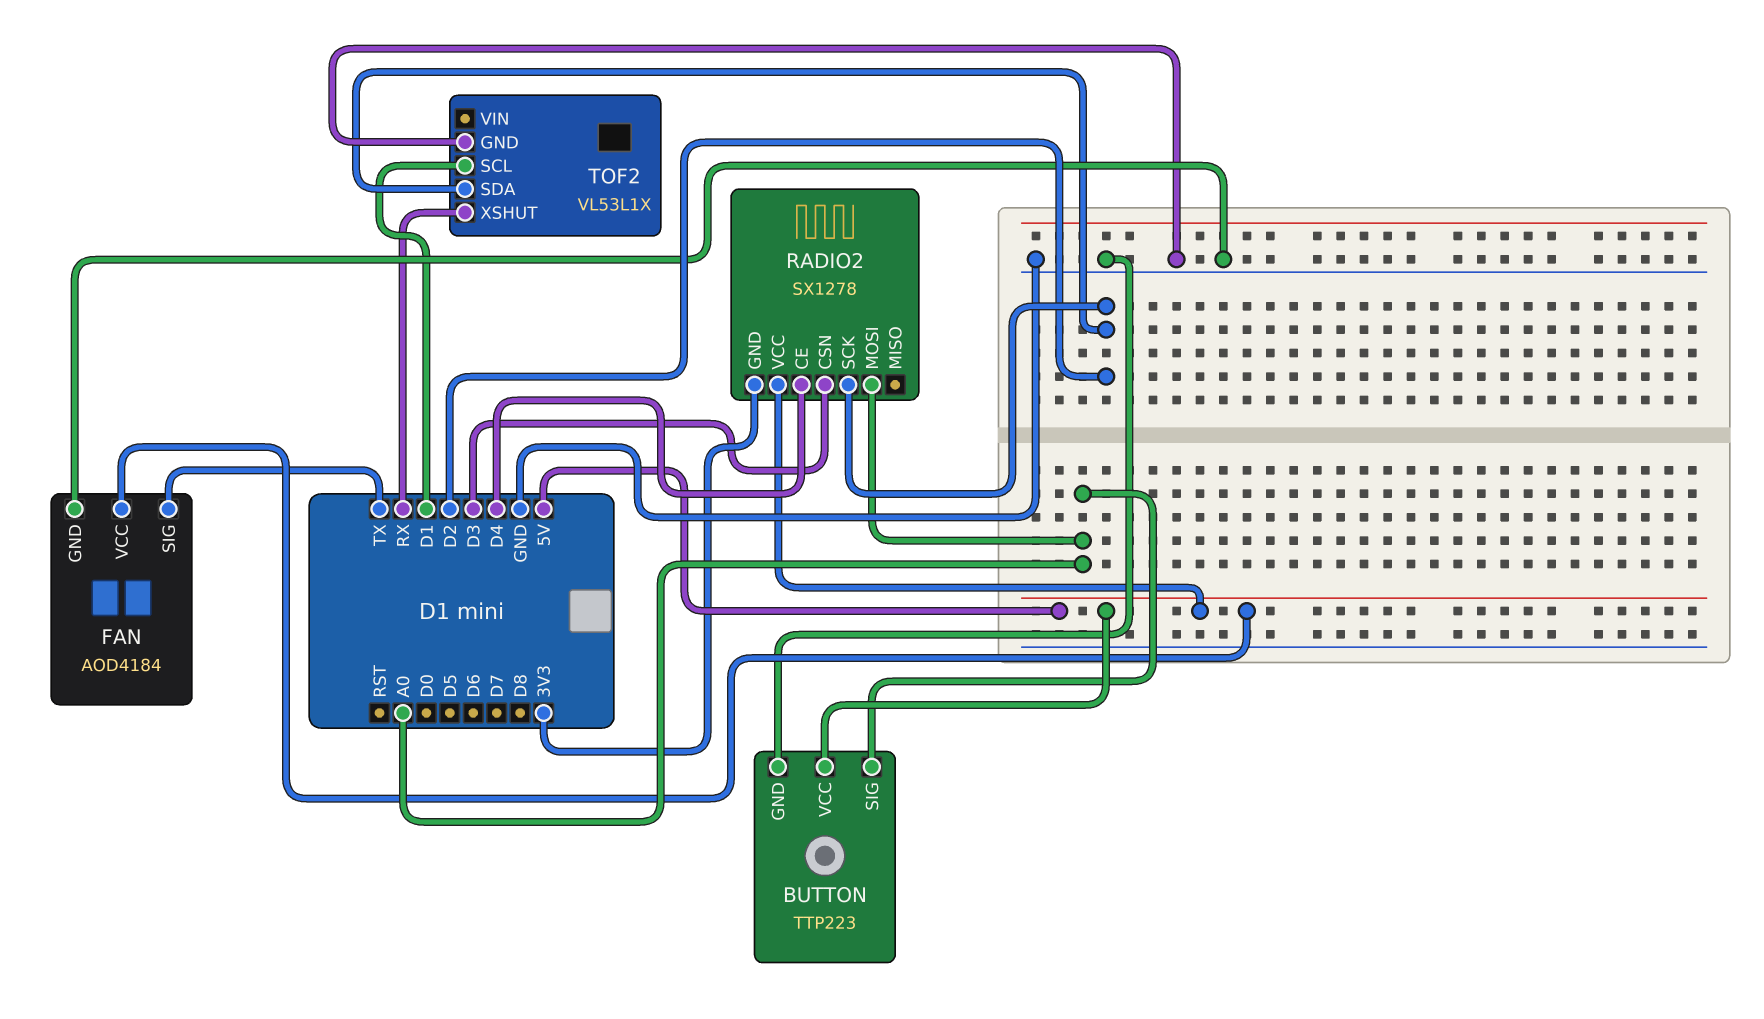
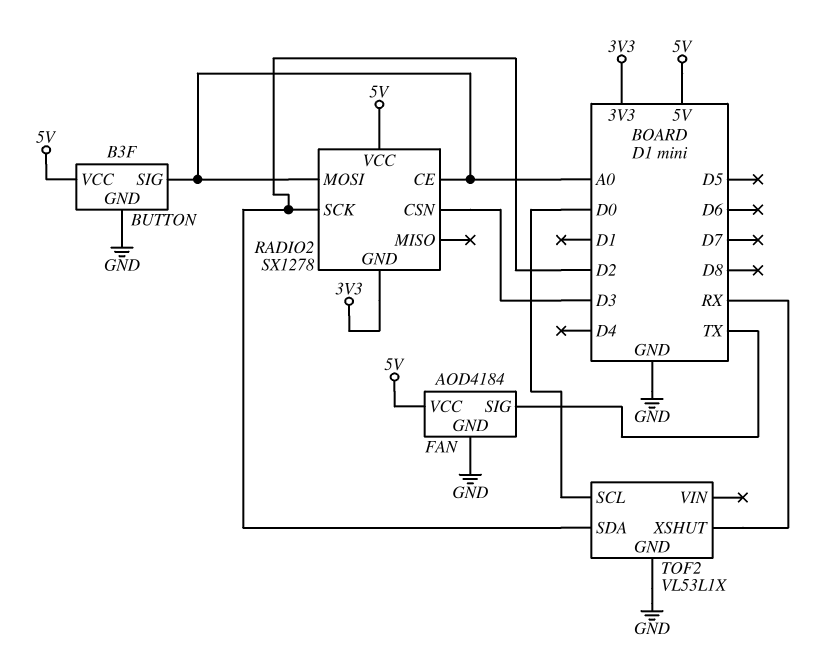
BUTTON: TTP223 -> B3F
RADIO2 pin CE: D4 -> A0
TOF2 pin SCL: D1 -> D0

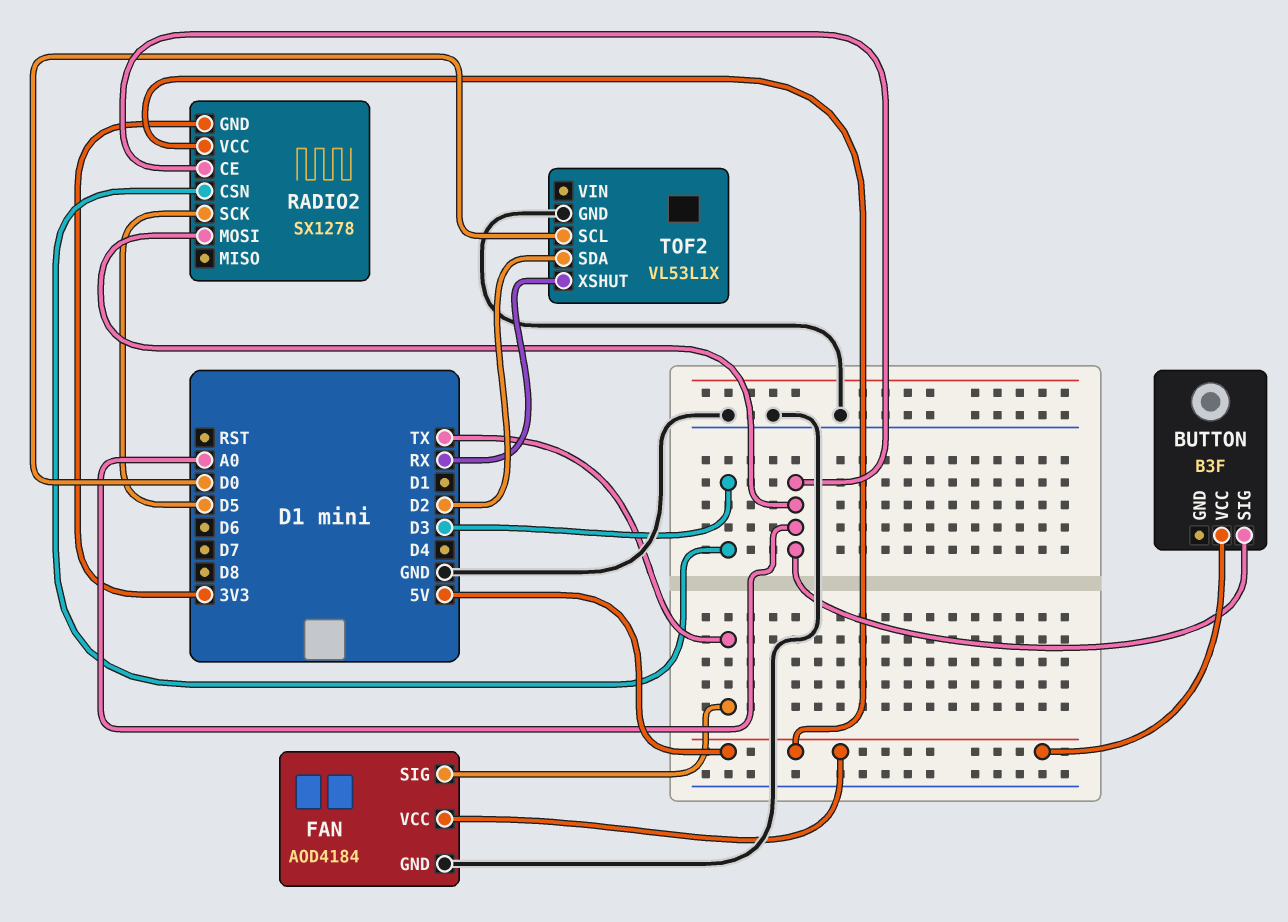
BUTTON pin GND: GND -> none
RADIO2 pin SCK: D2 -> D5

